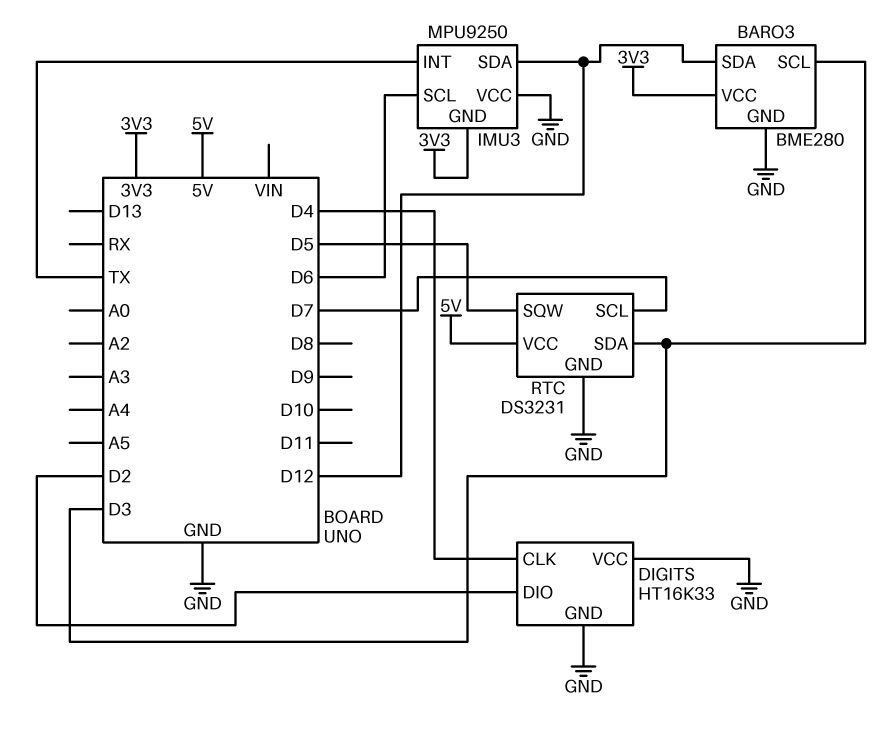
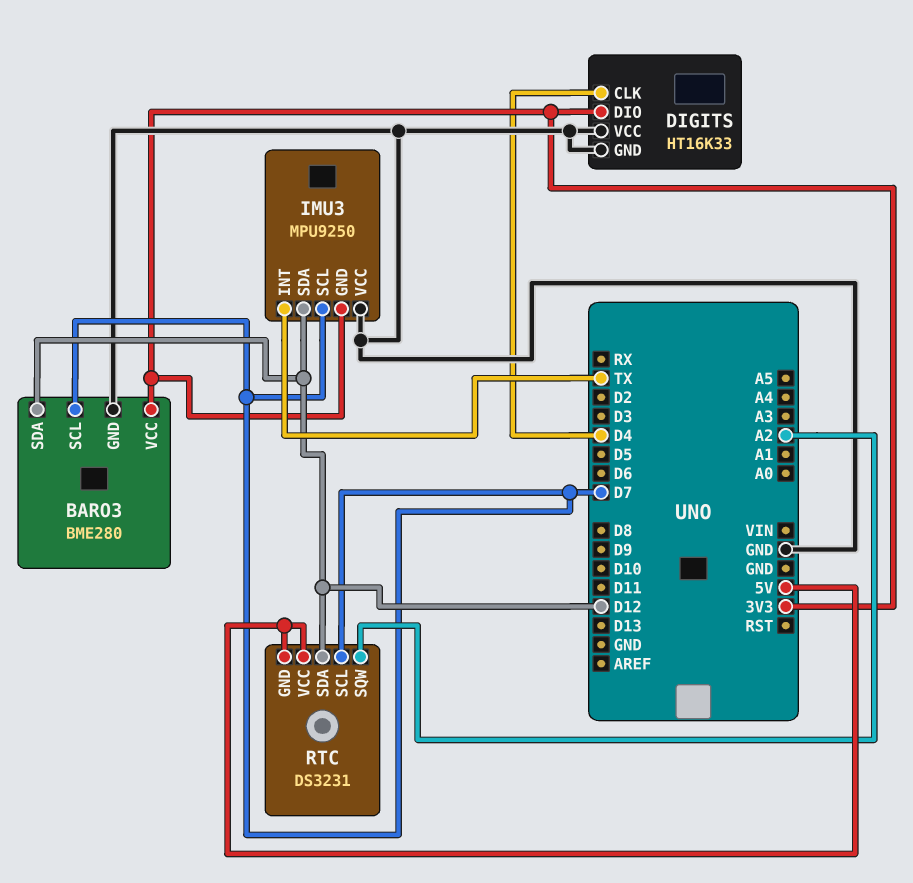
BARO3 pin SCL: D3 -> D7
DIGITS pin DIO: D2 -> 3V3
IMU3 pin SCL: D6 -> D7
RTC pin GND: GND -> 5V
RTC pin SDA: D3 -> D12
RTC pin SQW: D5 -> A2

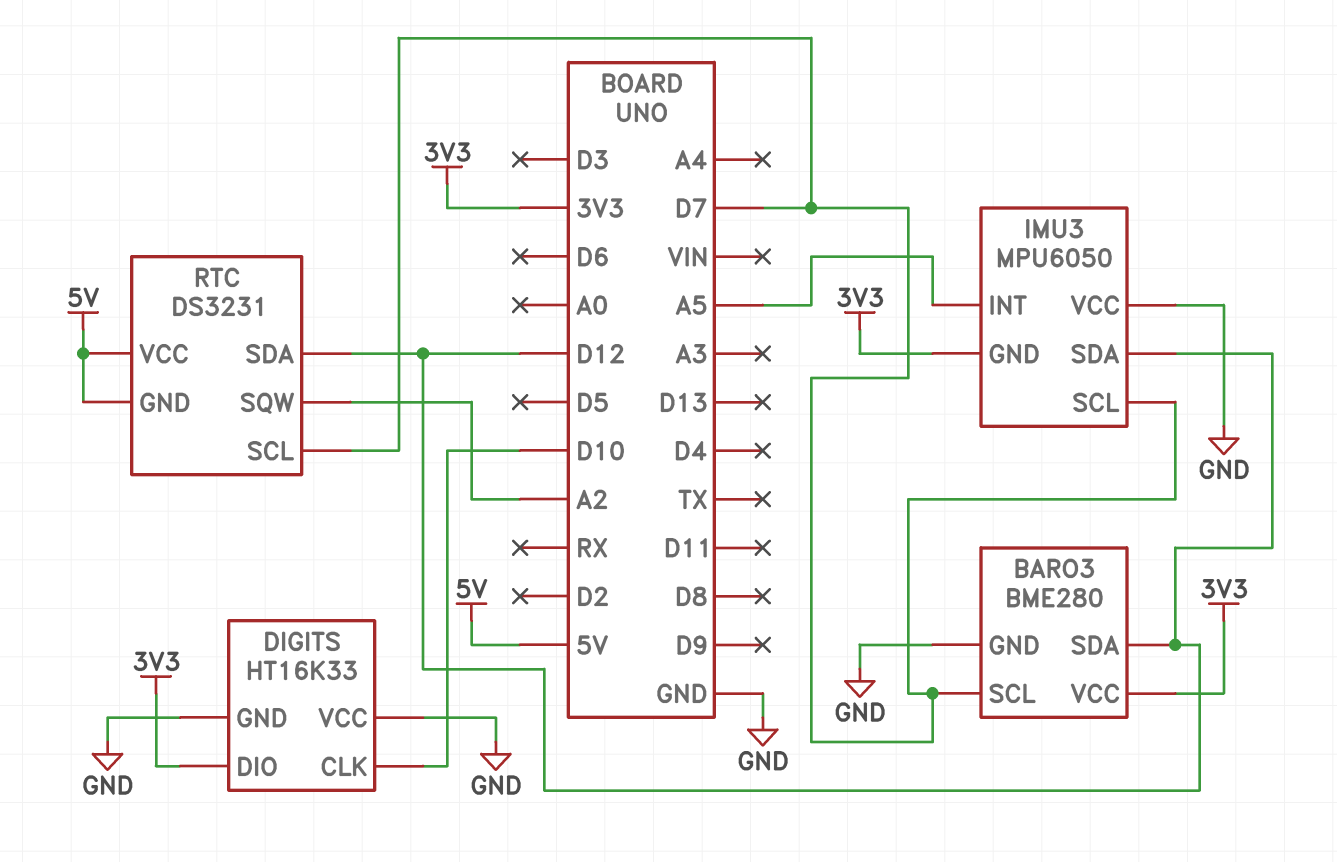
DIGITS pin CLK: D4 -> D10
IMU3: MPU9250 -> MPU6050
IMU3 pin INT: TX -> A5

